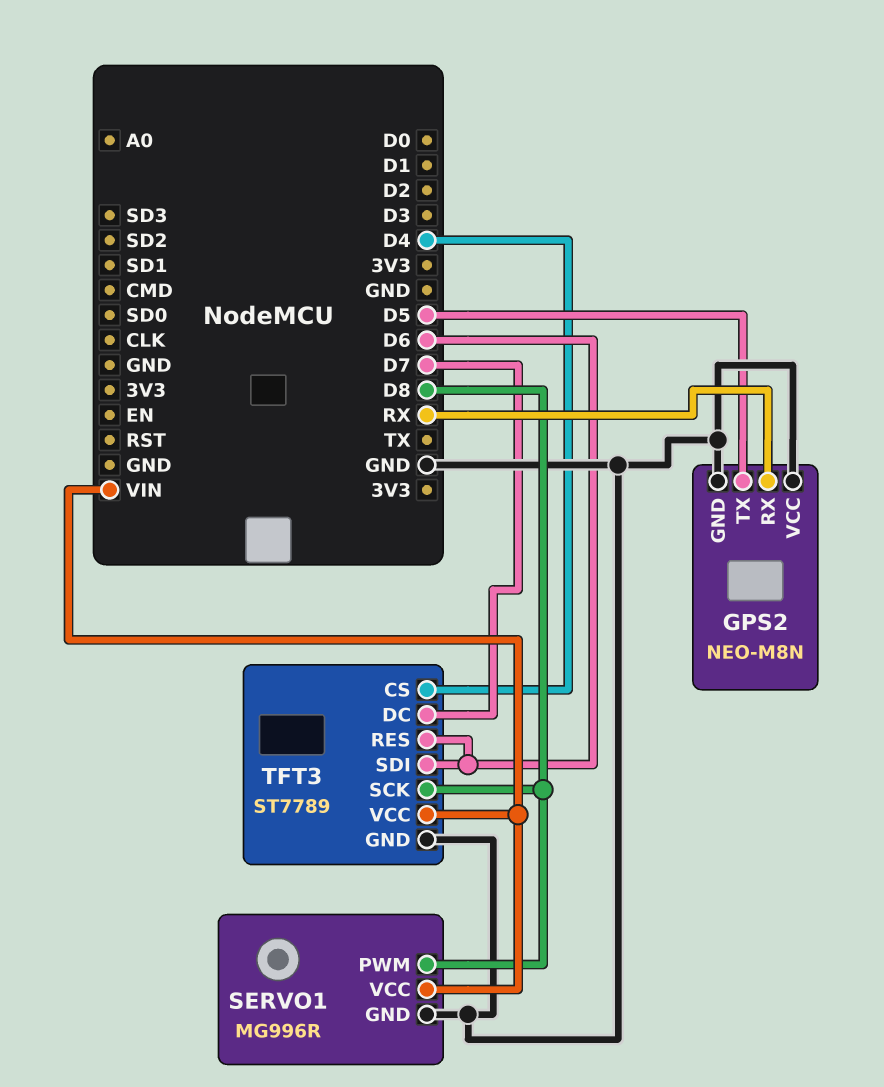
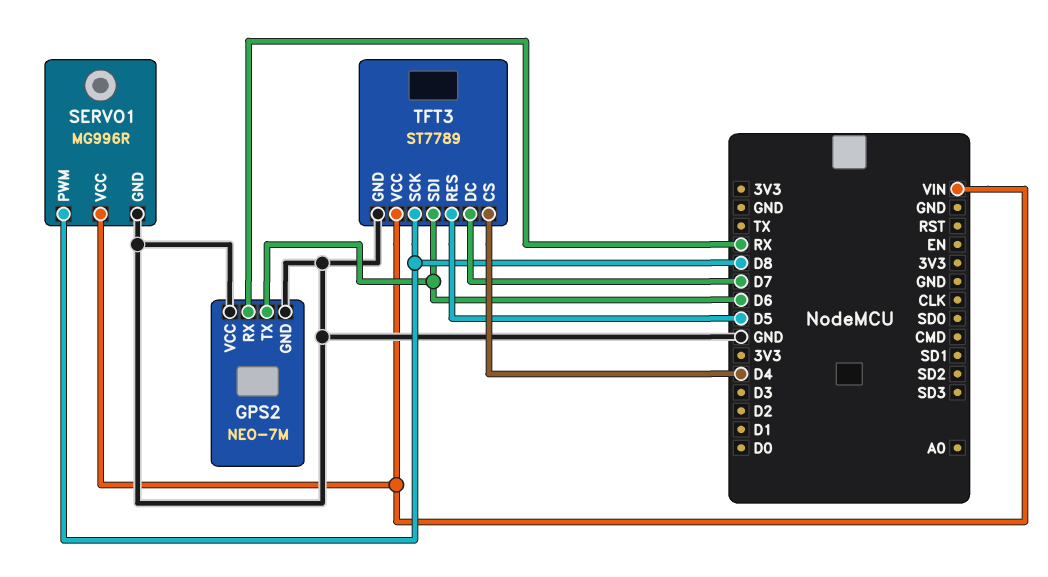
GPS2: NEO-M8N -> NEO-7M
GPS2 pin TX: D5 -> D6
TFT3 pin RES: D6 -> D5

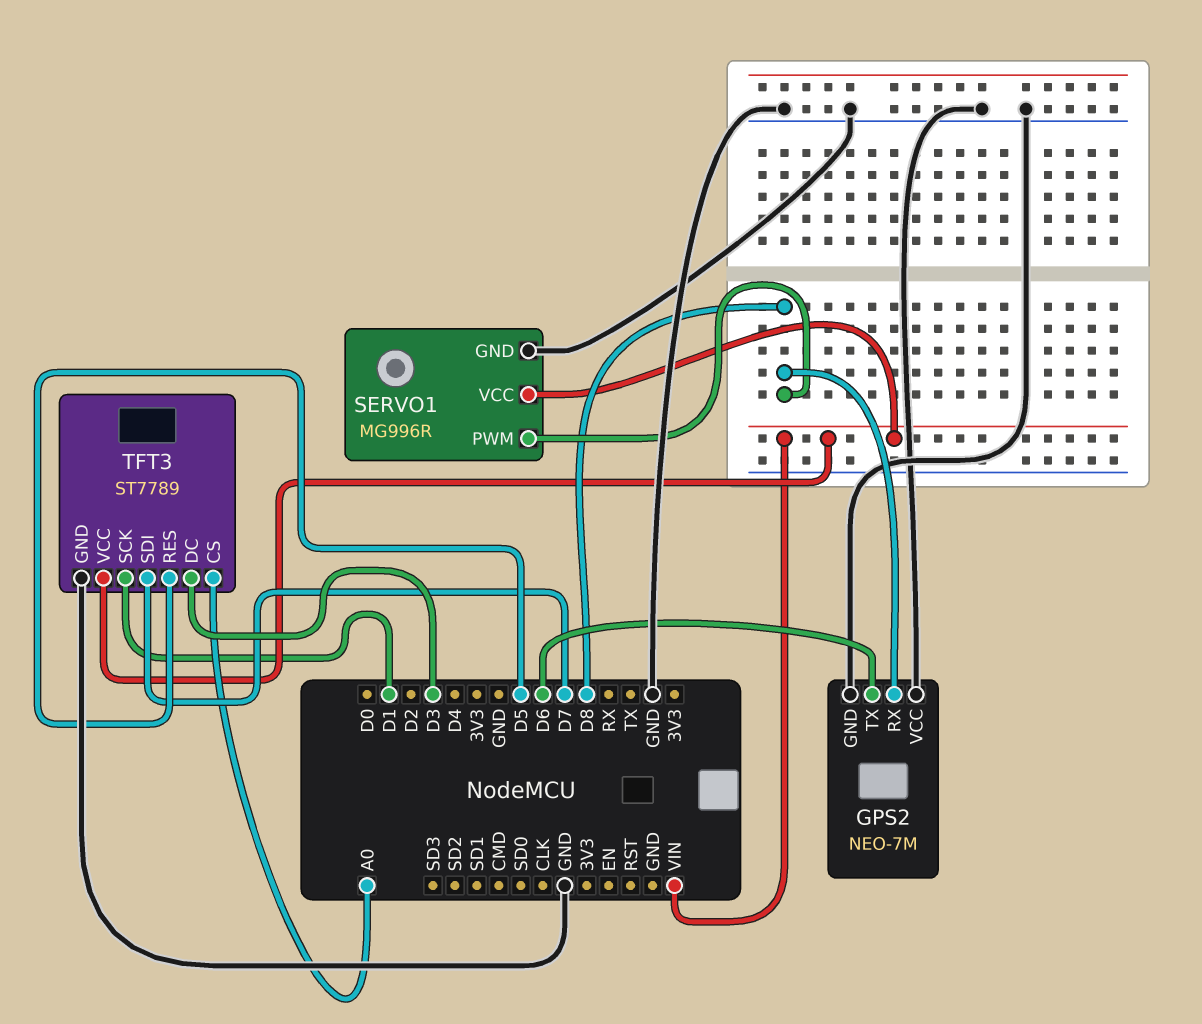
GPS2 pin RX: RX -> D8
TFT3 pin CS: D4 -> A0
TFT3 pin DC: D7 -> D3
TFT3 pin SCK: D8 -> D1
TFT3 pin SDI: D6 -> D7

